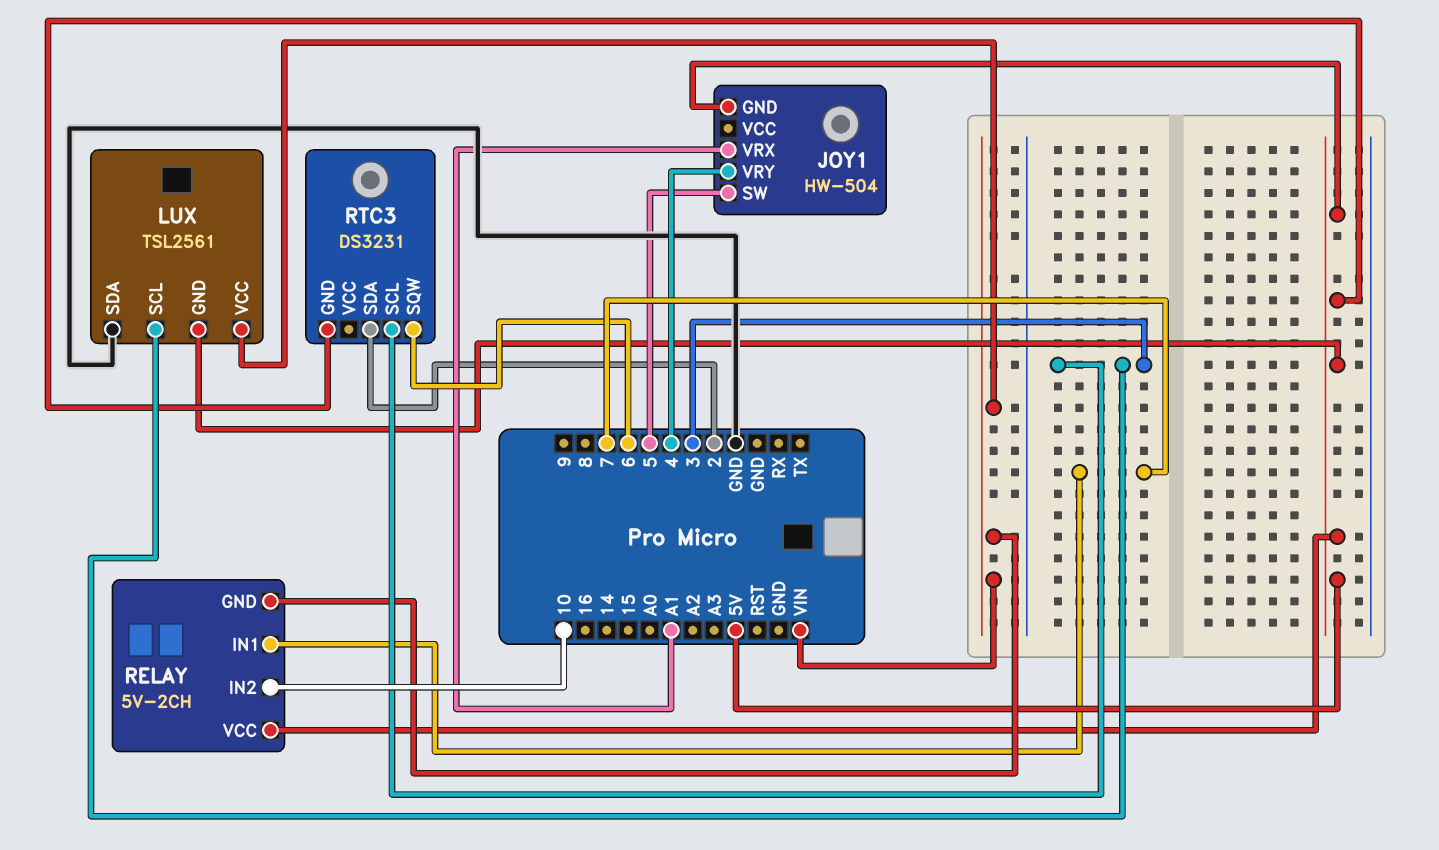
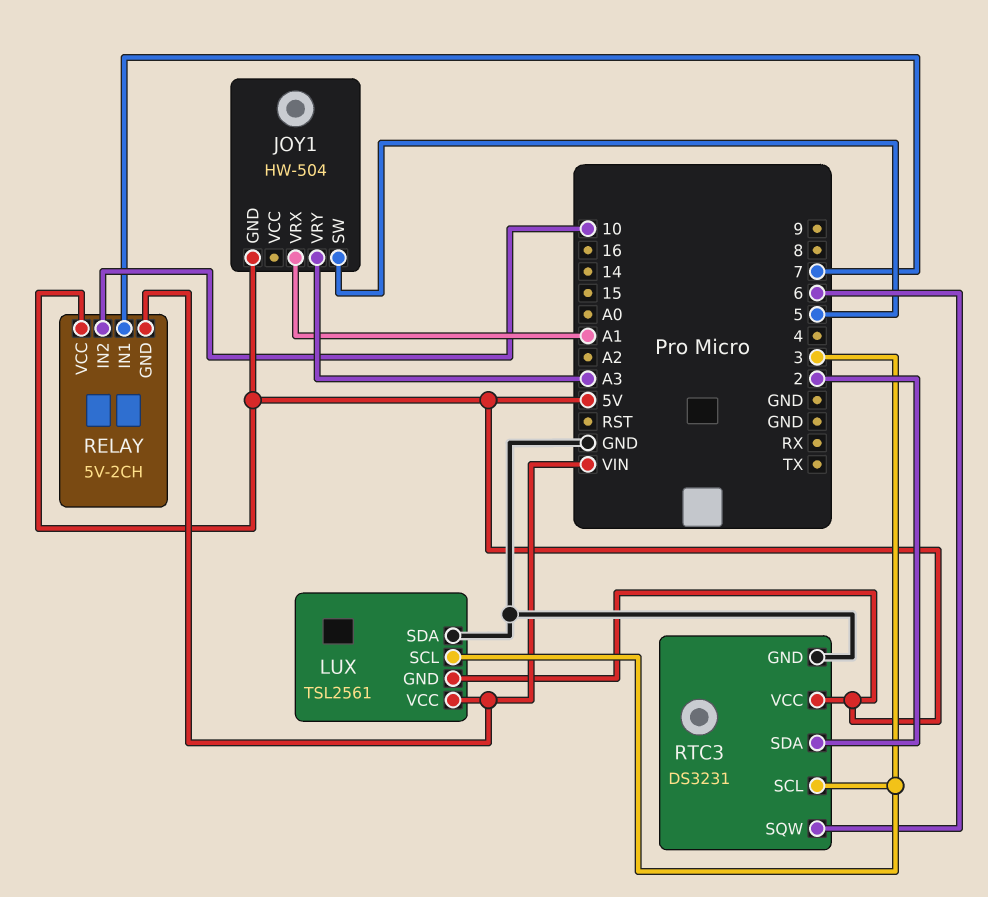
JOY1 pin VRY: 4 -> A3
RTC3 pin GND: 5V -> GND
RTC3 pin VCC: none -> 5V

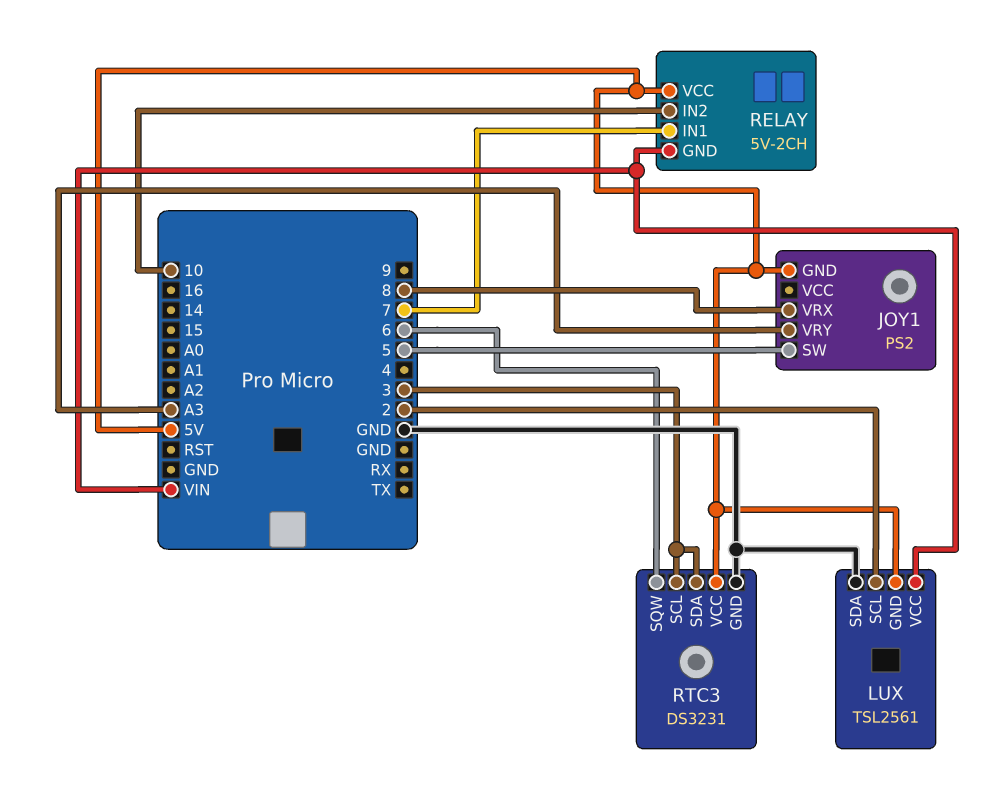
JOY1: HW-504 -> PS2
JOY1 pin VRX: A1 -> 8
LUX pin SCL: 3 -> 2
RTC3 pin SDA: 2 -> 3

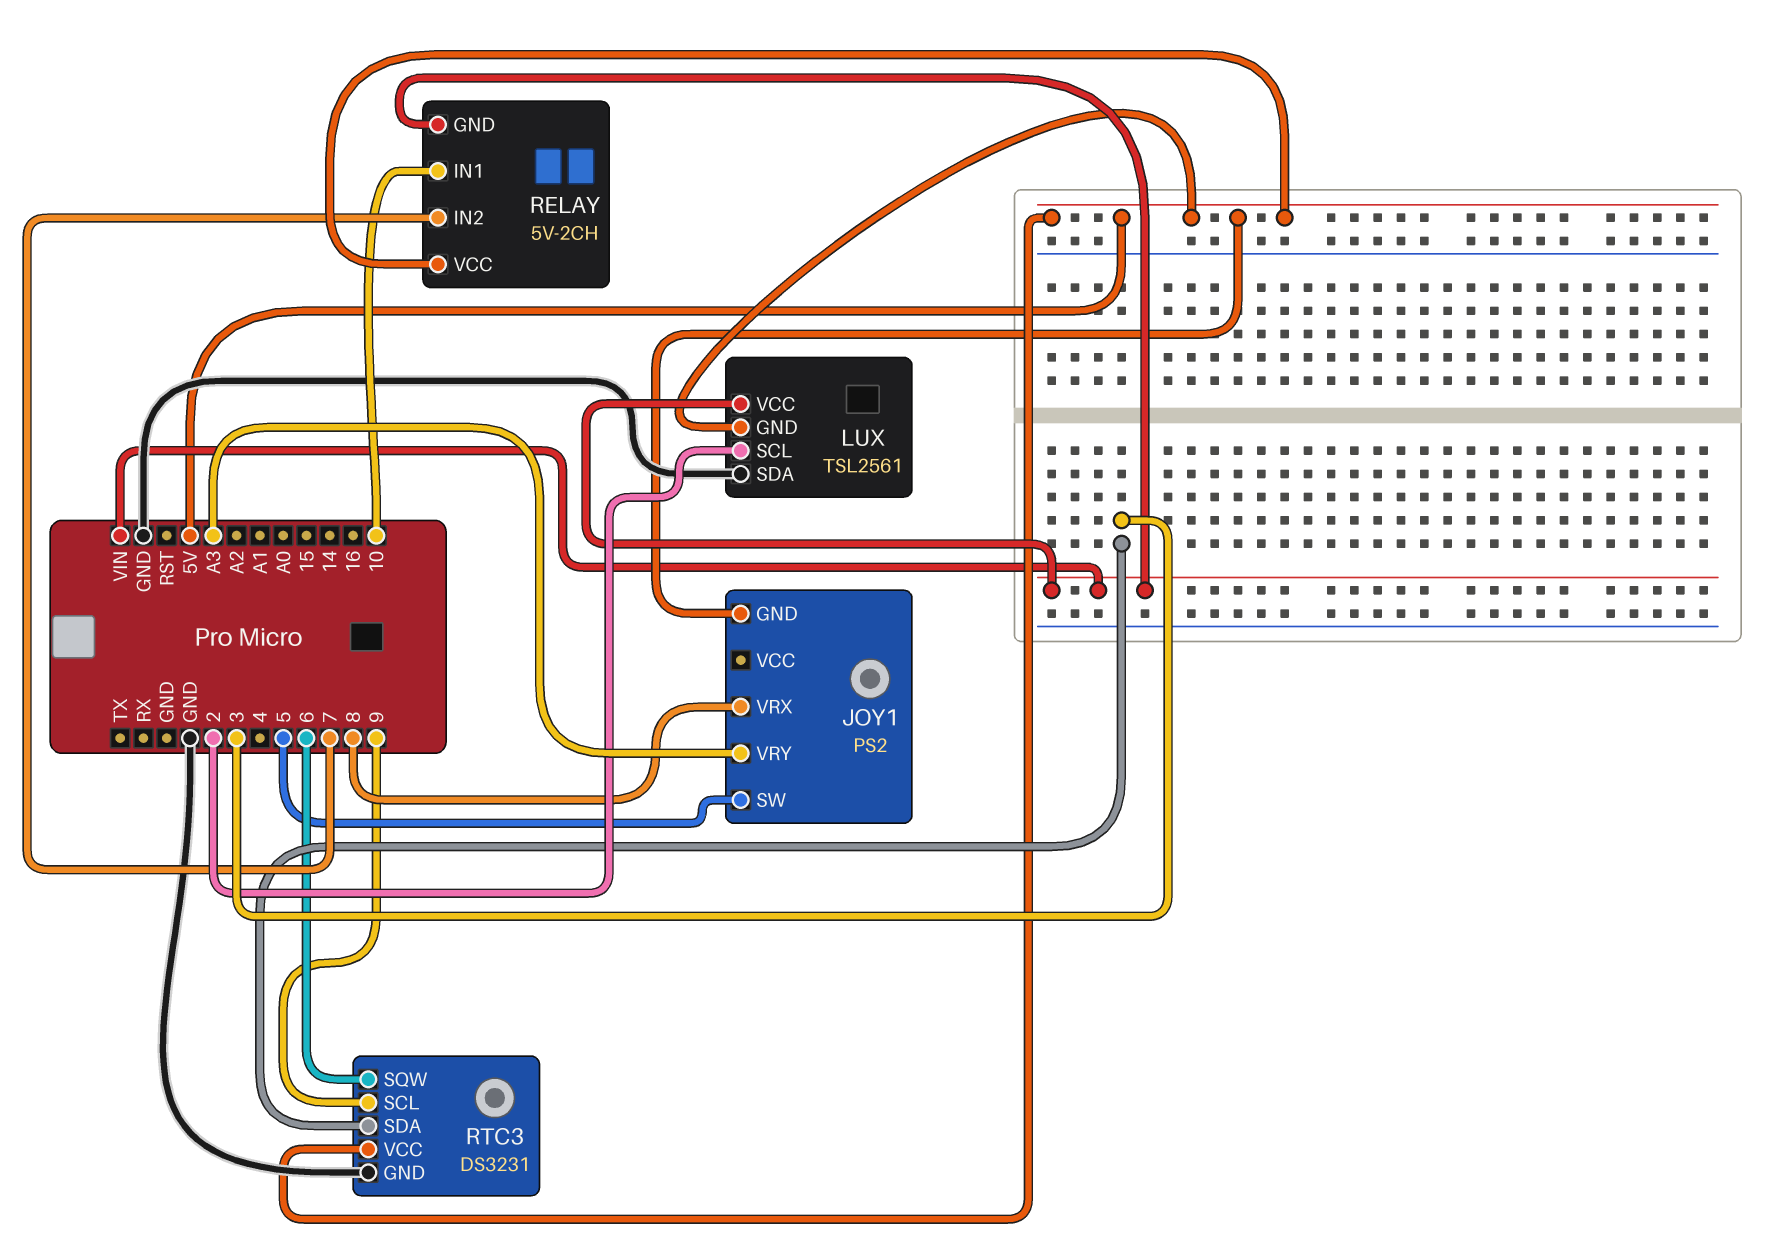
RELAY pin IN1: 7 -> 10
RELAY pin IN2: 10 -> 7
RTC3 pin SCL: 3 -> 9

